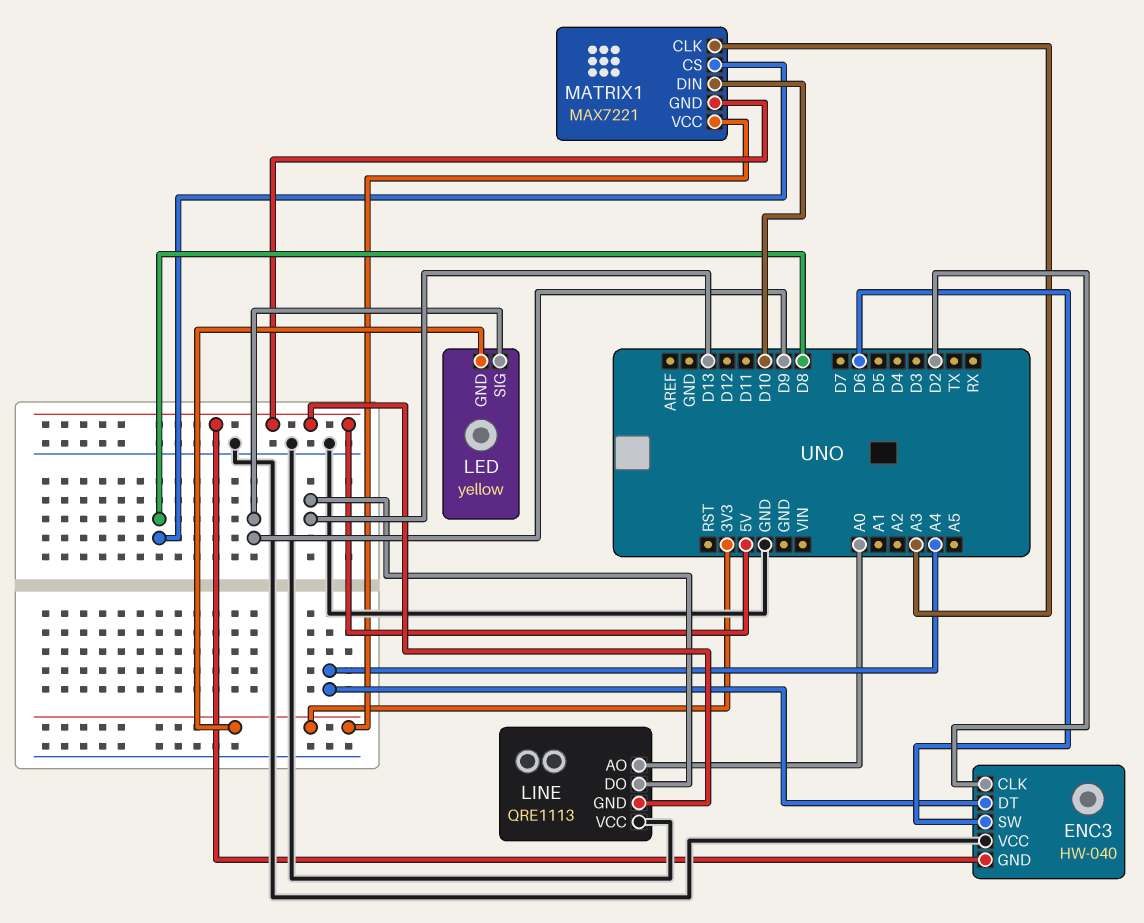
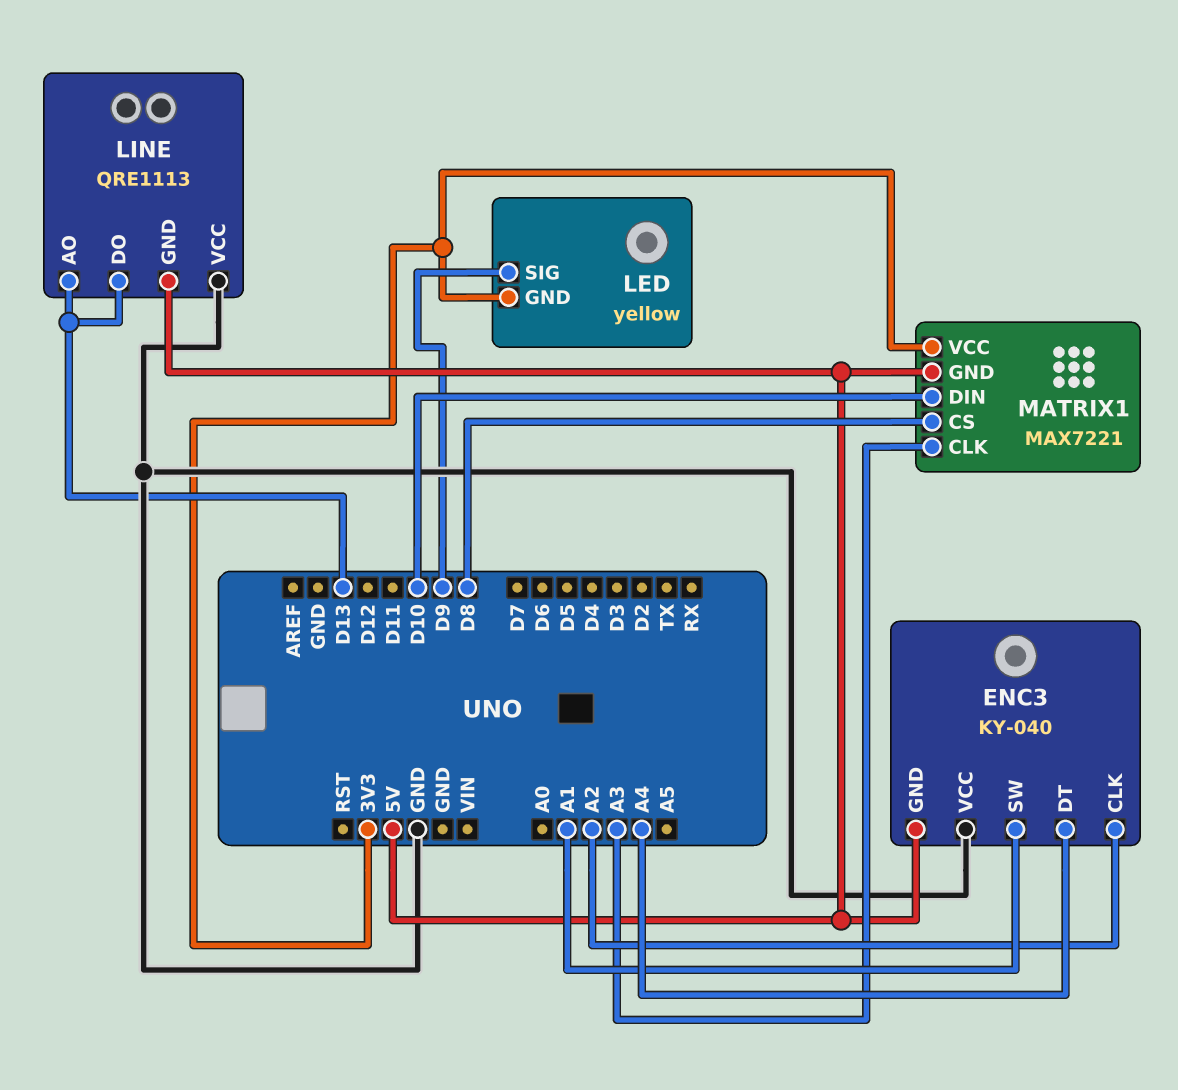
ENC3: HW-040 -> KY-040
ENC3 pin CLK: D2 -> A2
ENC3 pin SW: D6 -> A1
LINE pin AO: A0 -> D13

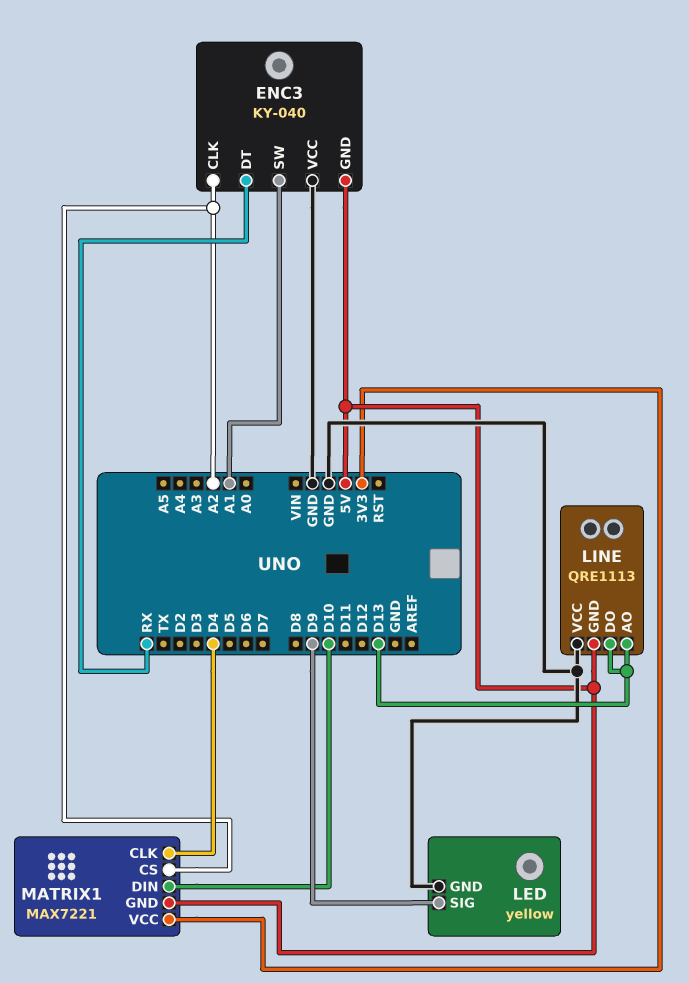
ENC3 pin DT: A4 -> RX
LED pin GND: 3V3 -> GND
MATRIX1 pin CLK: A3 -> D4
MATRIX1 pin CS: D8 -> A2

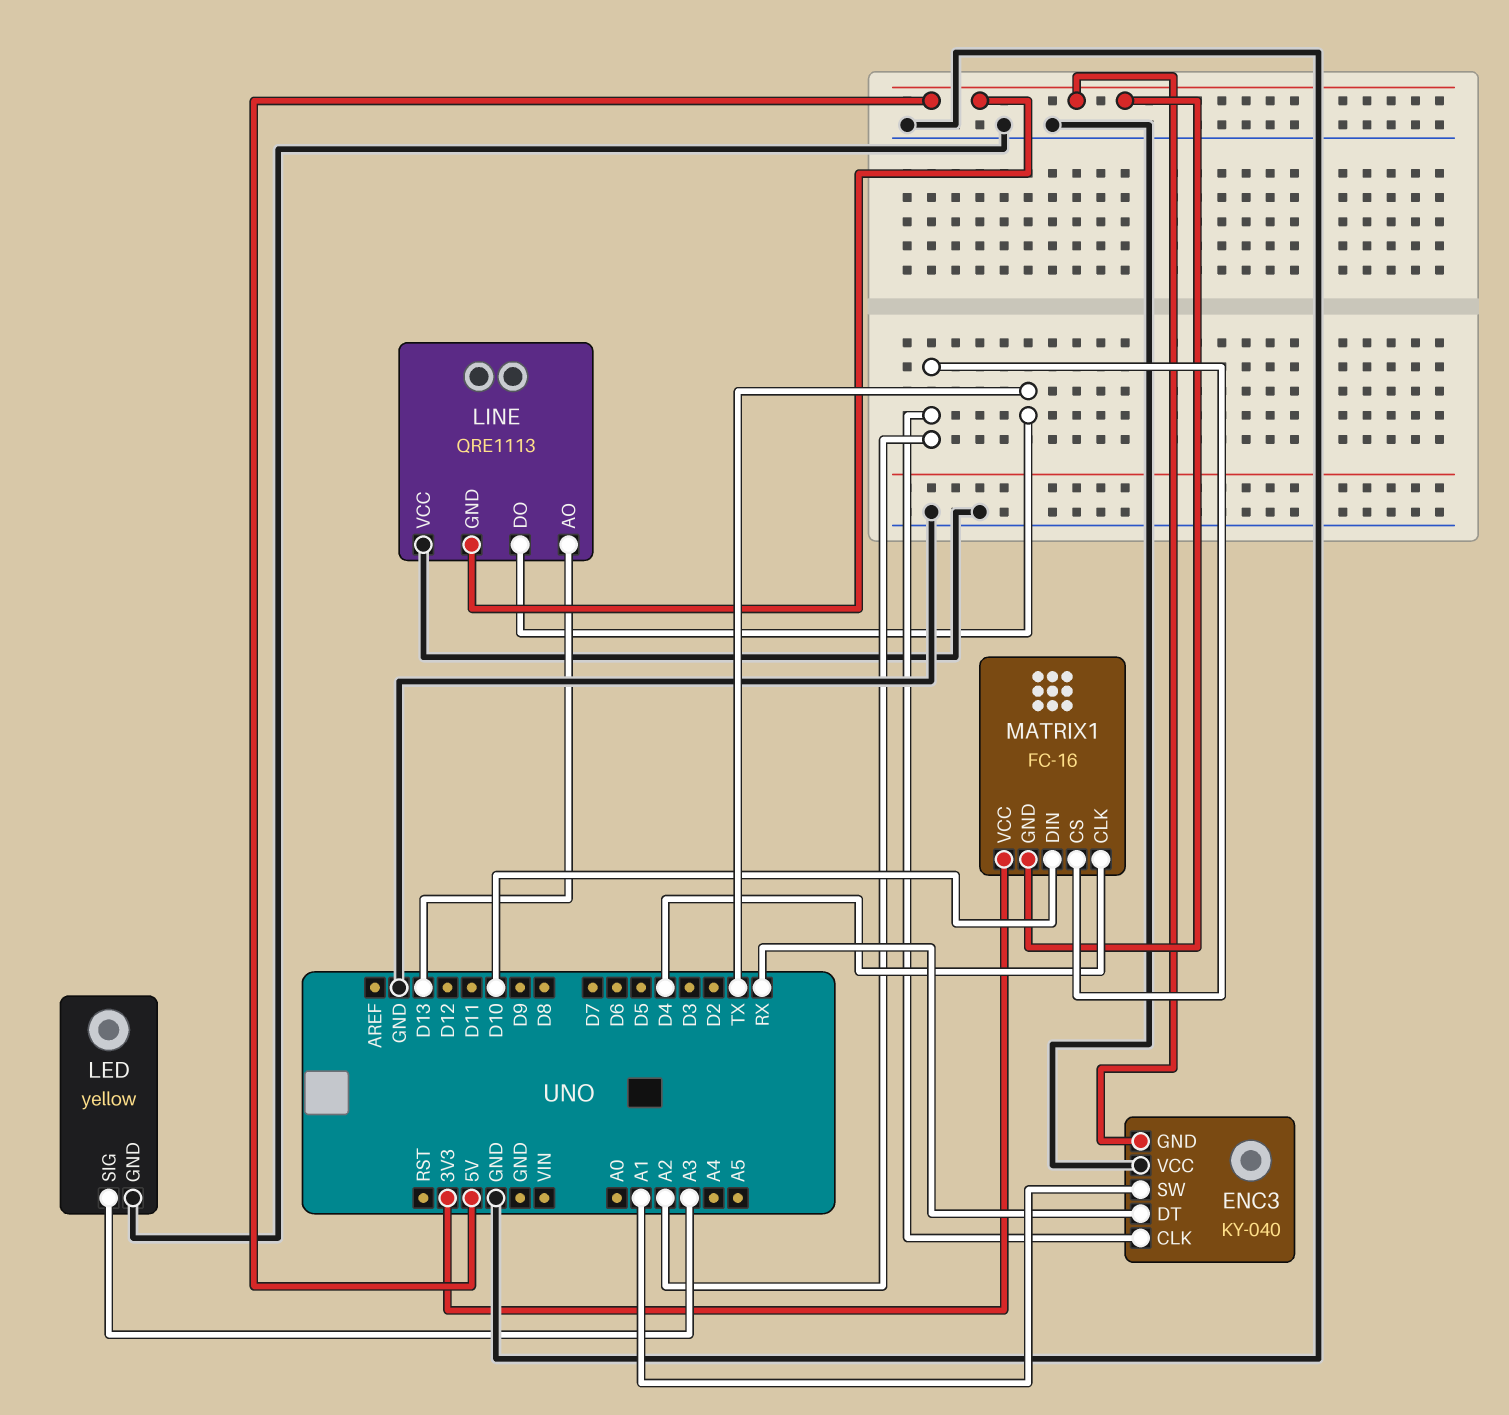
LED pin SIG: D9 -> A3
LINE pin DO: D13 -> TX
MATRIX1: MAX7221 -> FC-16

